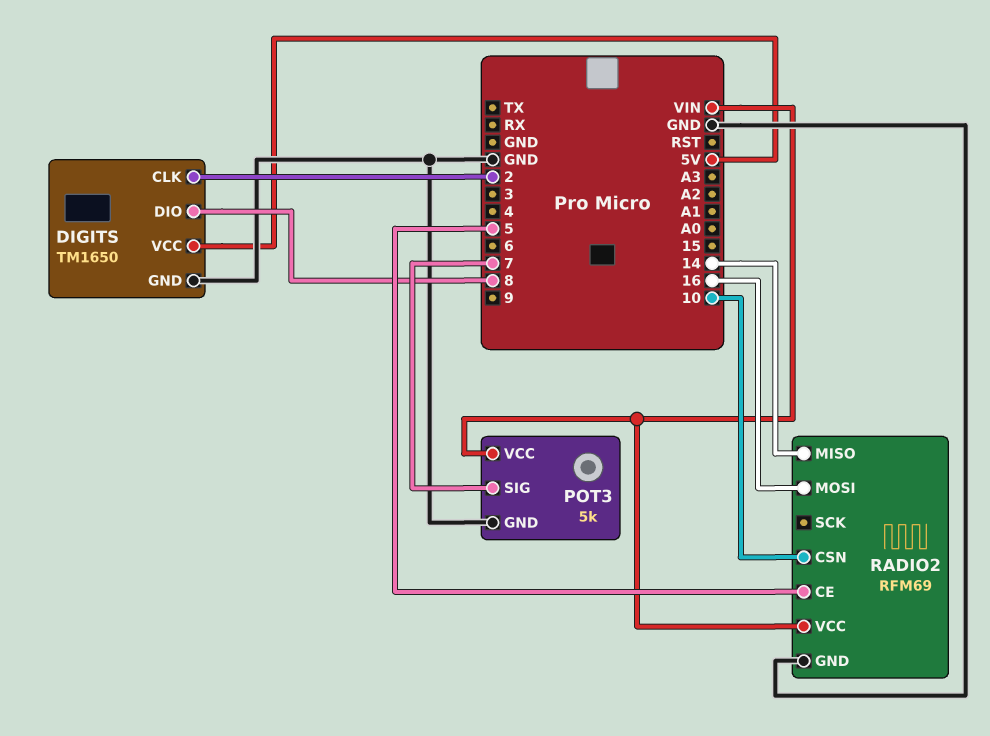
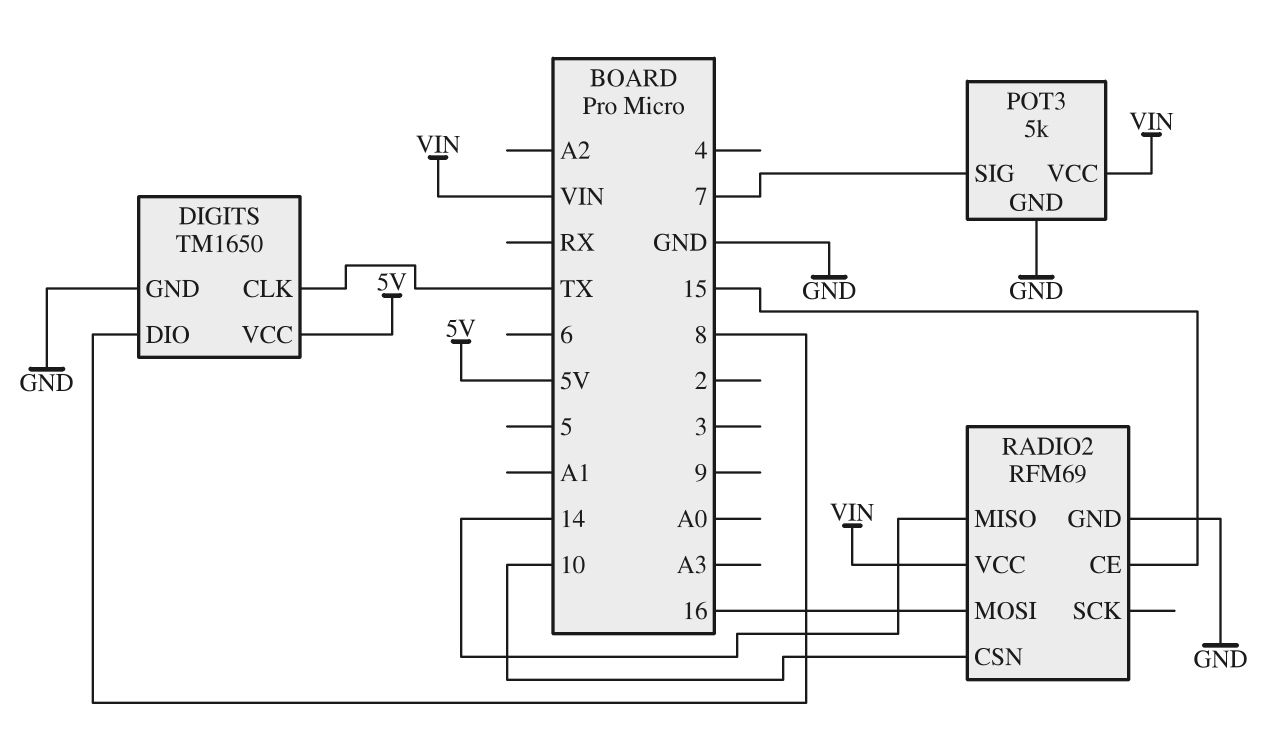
DIGITS pin CLK: 2 -> TX
RADIO2 pin CE: 5 -> 15

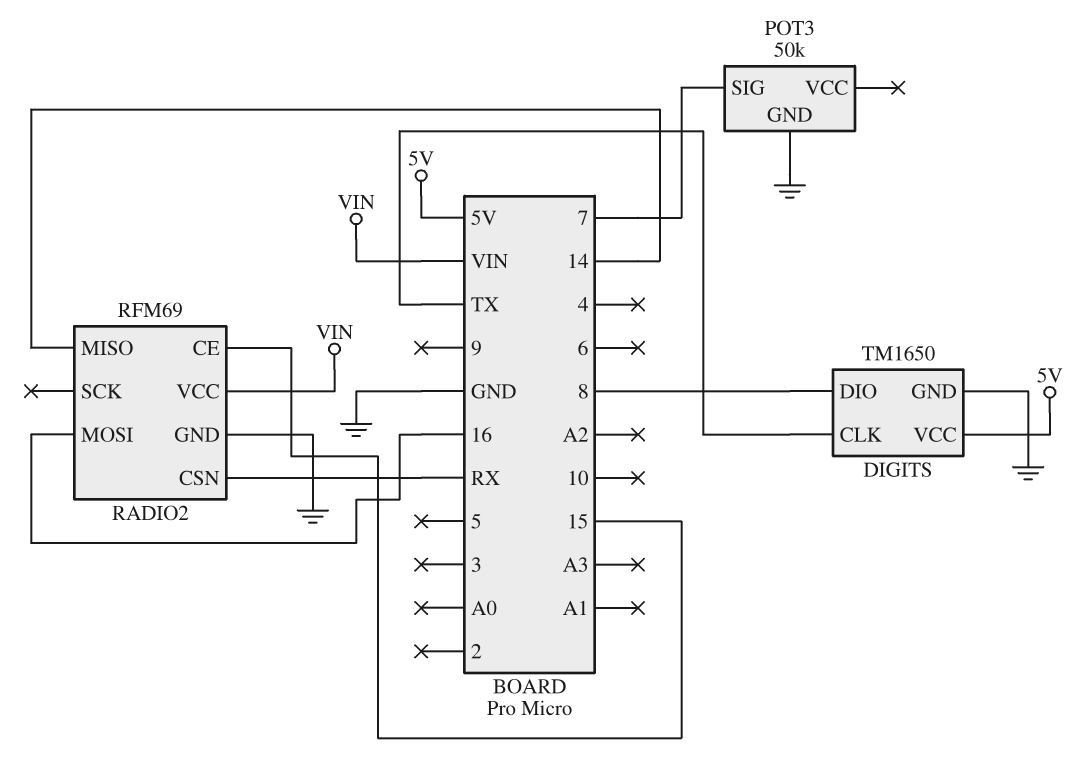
POT3: 5k -> 50k
POT3 pin VCC: VIN -> none
RADIO2 pin CSN: 10 -> RX

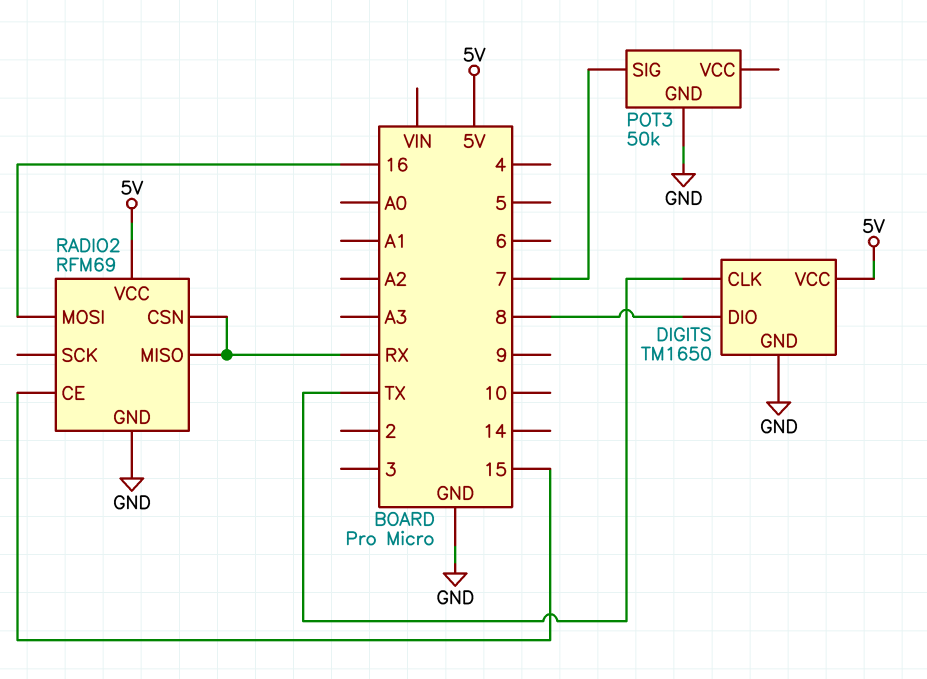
RADIO2 pin MISO: 14 -> RX
RADIO2 pin VCC: VIN -> 5V

